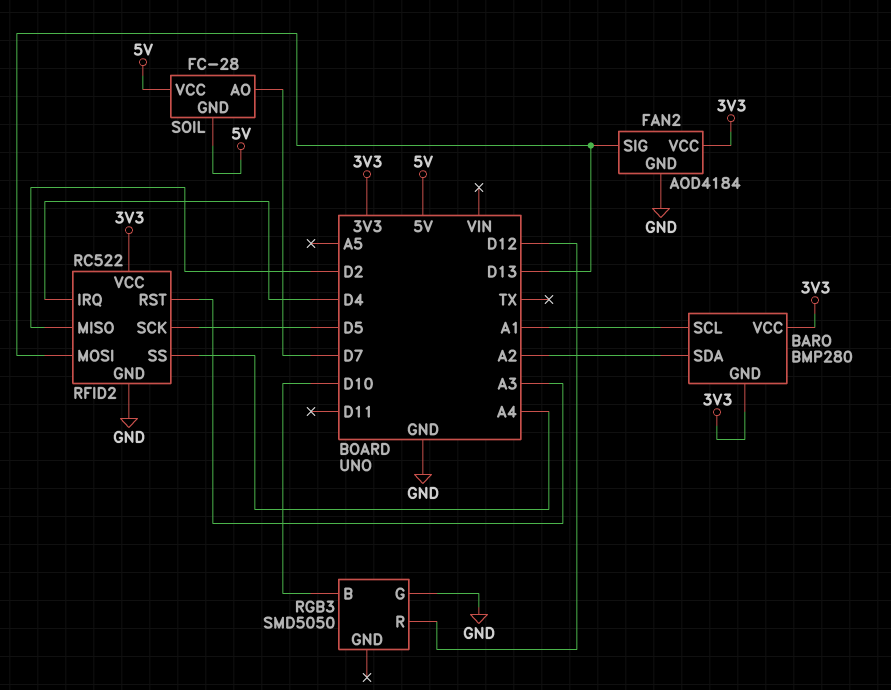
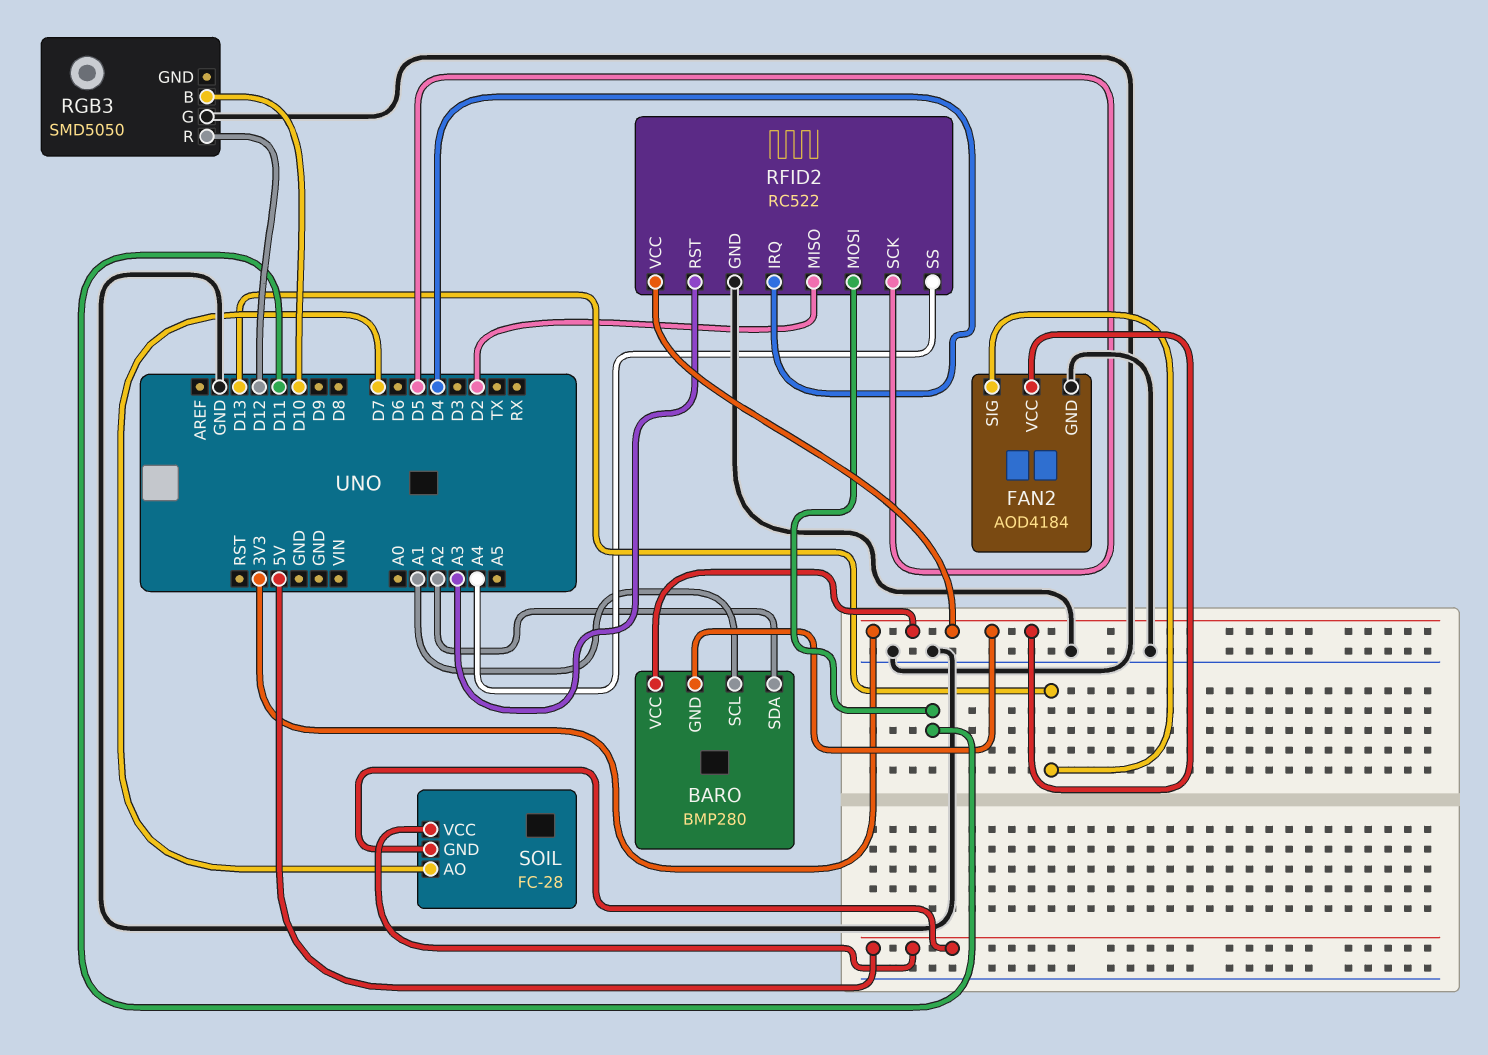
RFID2 pin MOSI: D13 -> D11

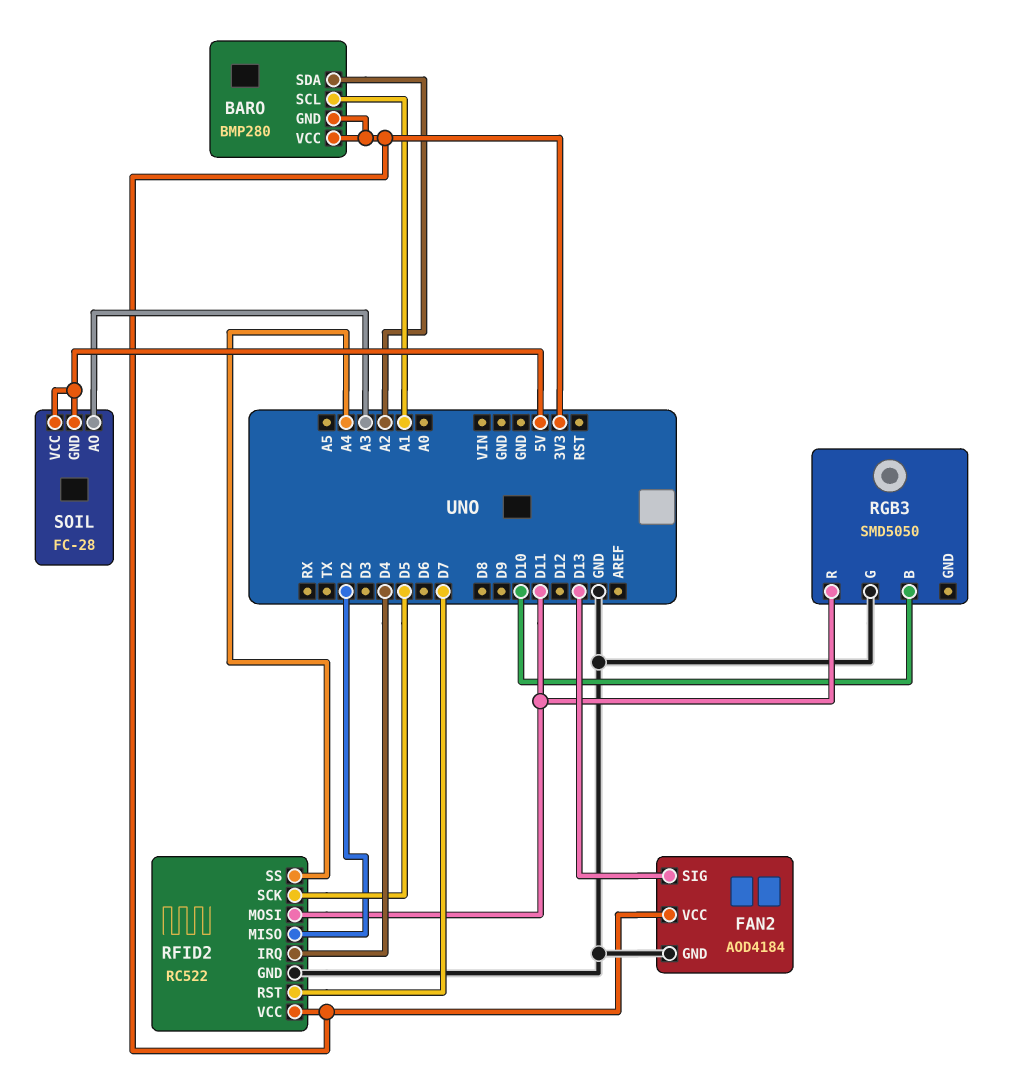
RFID2 pin RST: A3 -> D7
RGB3 pin R: D12 -> D11
SOIL pin AO: D7 -> A3

